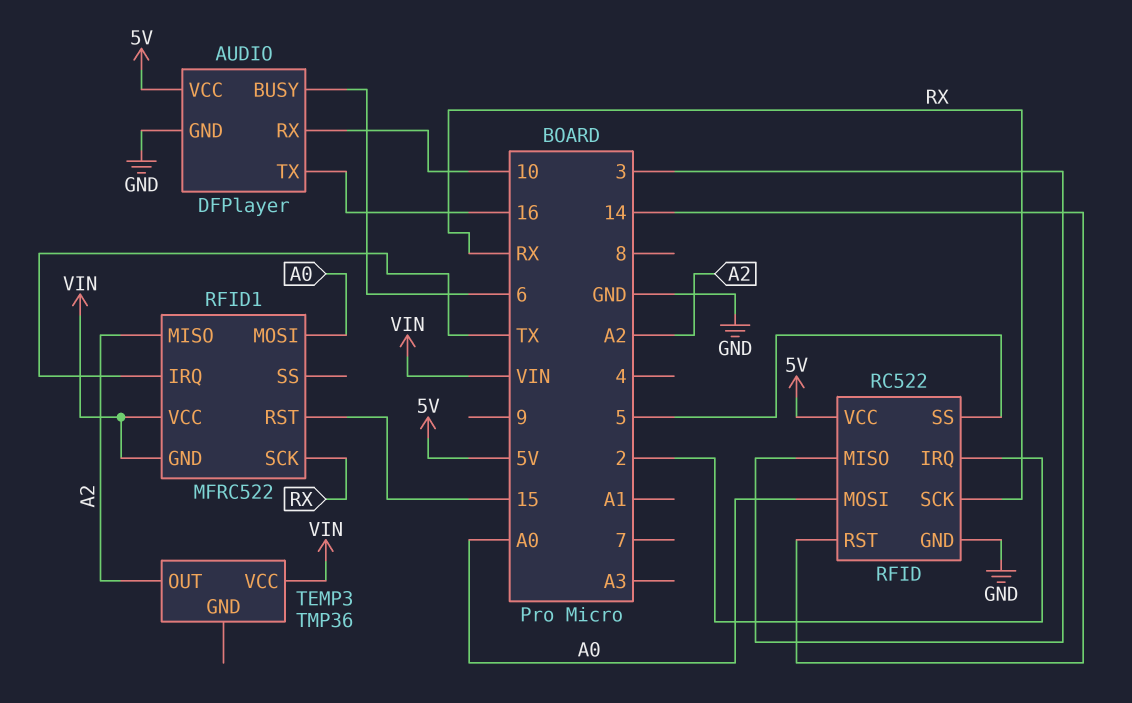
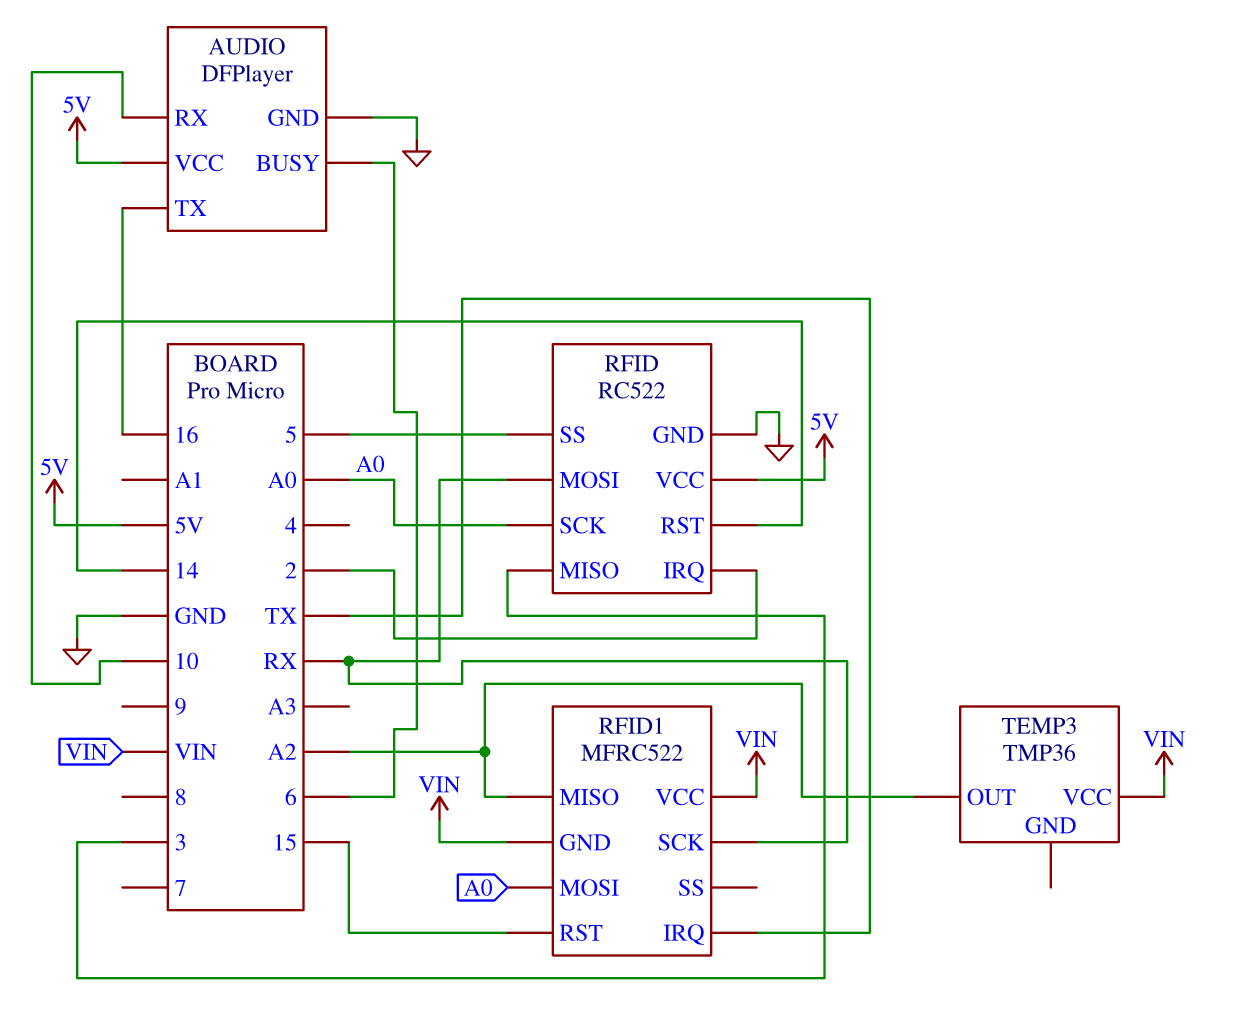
RFID pin MOSI: A0 -> RX
RFID pin SCK: RX -> A0

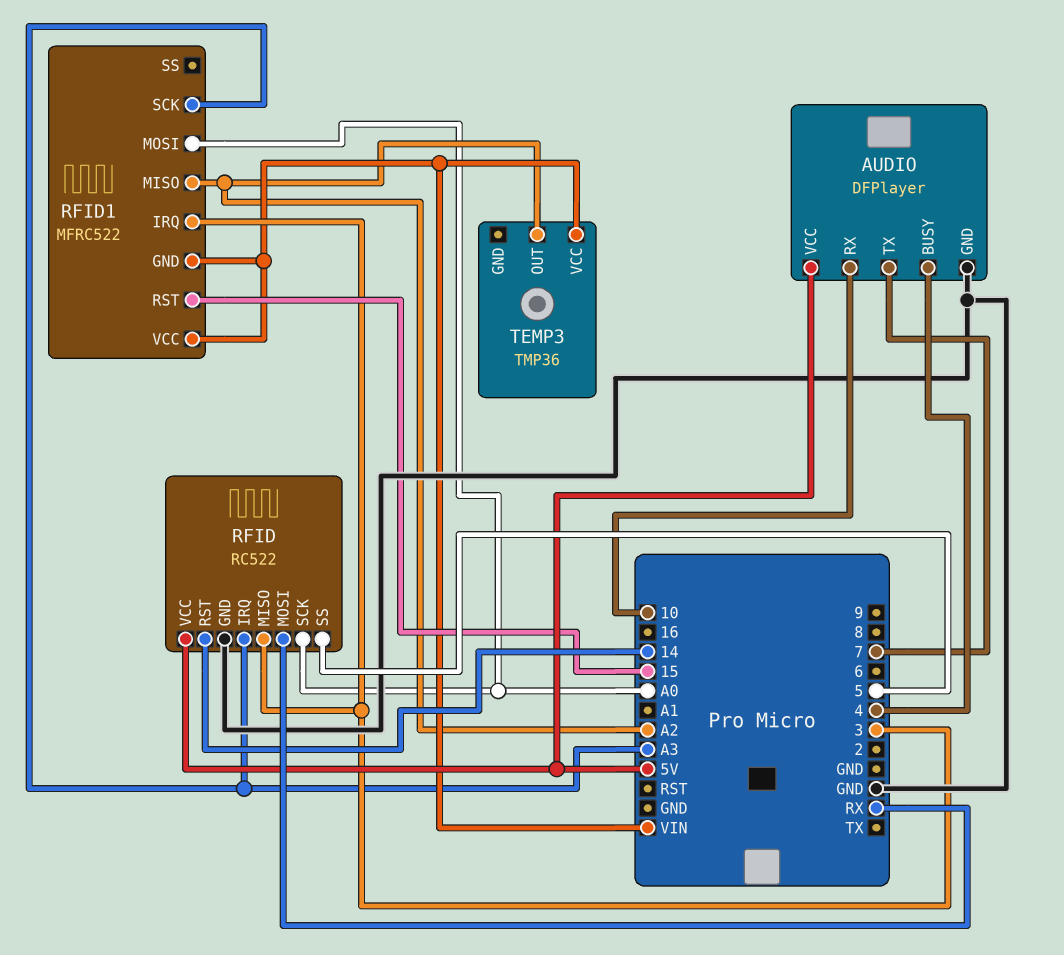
AUDIO pin BUSY: 6 -> 4
AUDIO pin TX: 16 -> 7
RFID pin IRQ: 2 -> A3
RFID1 pin IRQ: TX -> 3
RFID1 pin SCK: RX -> A3

